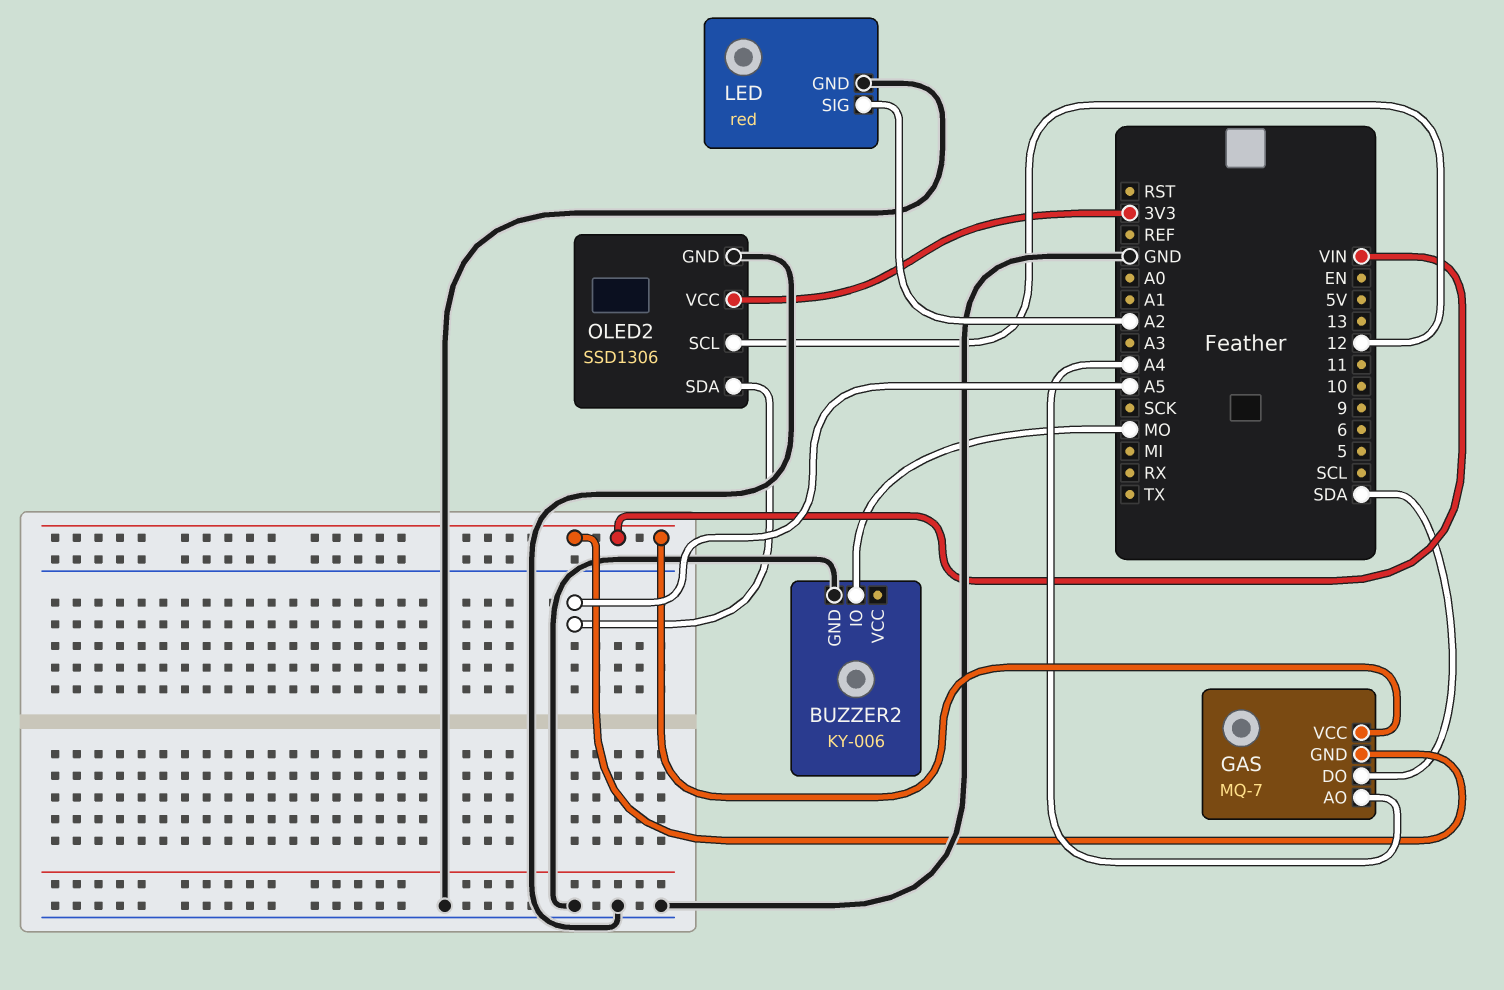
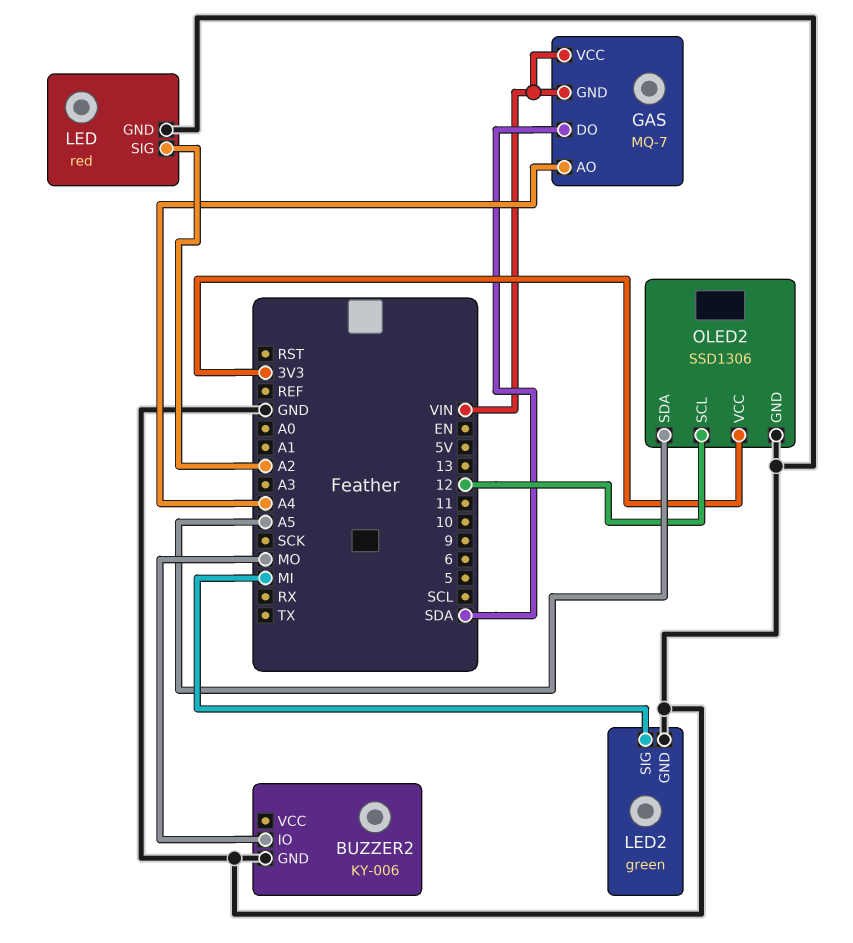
LED2: none -> green
LED2 pin GND: none -> GND
LED2 pin SIG: none -> MI

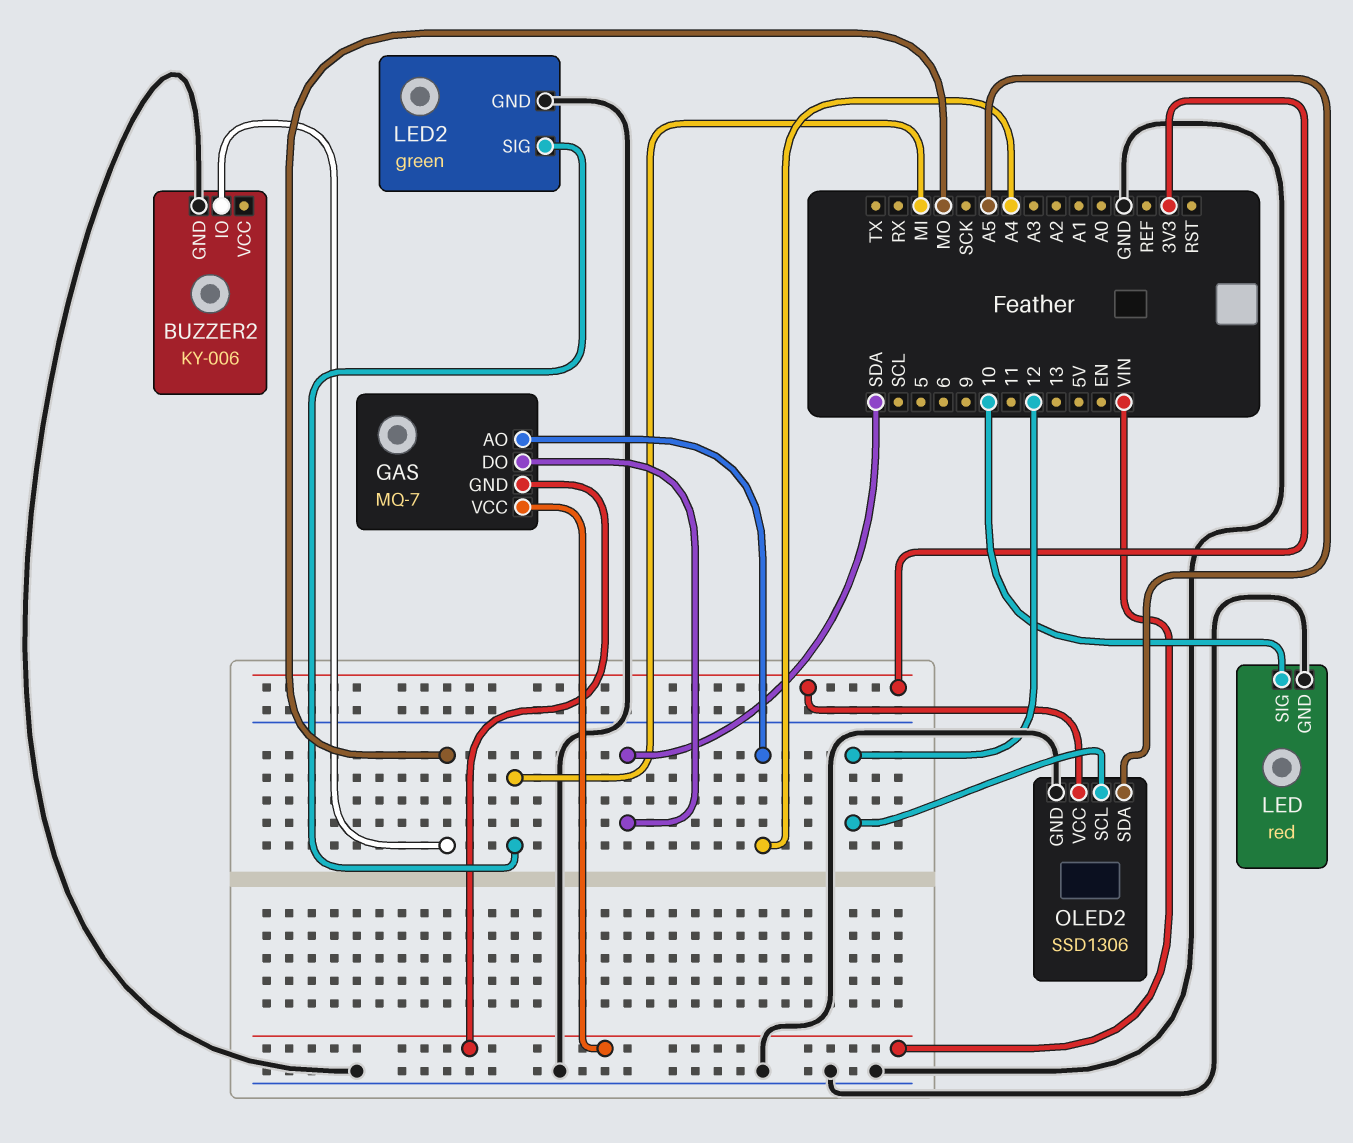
LED pin SIG: A2 -> 10

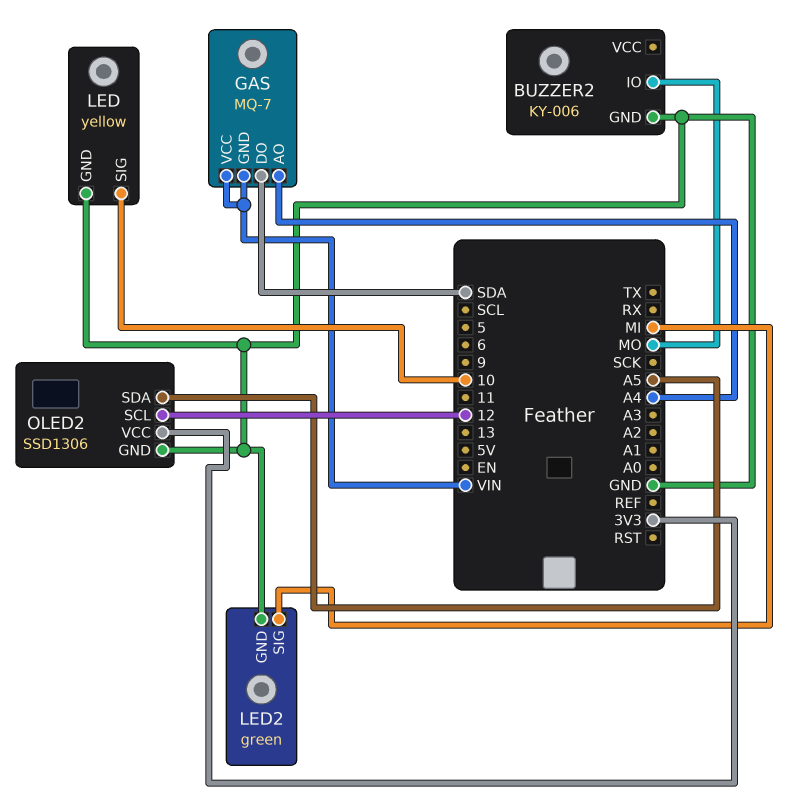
LED: red -> yellow

